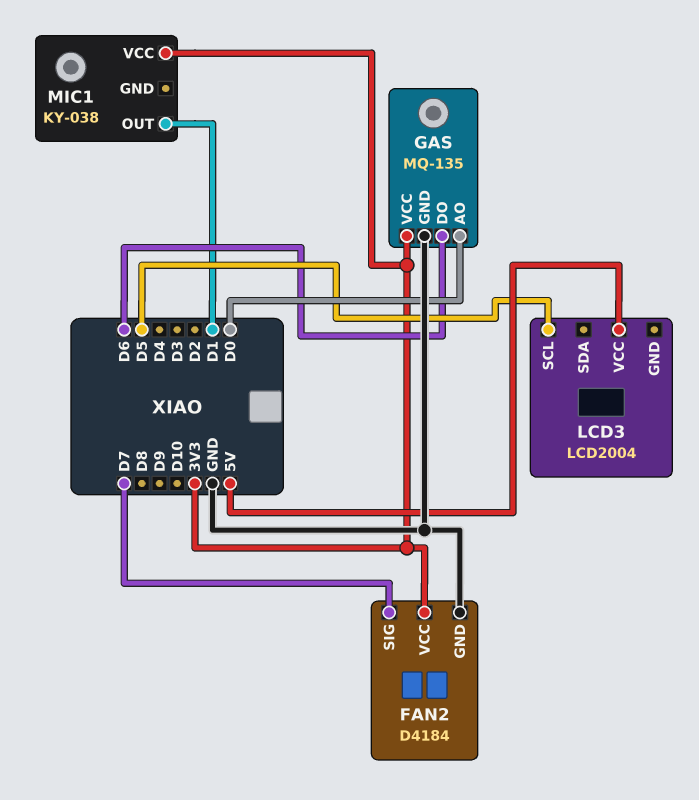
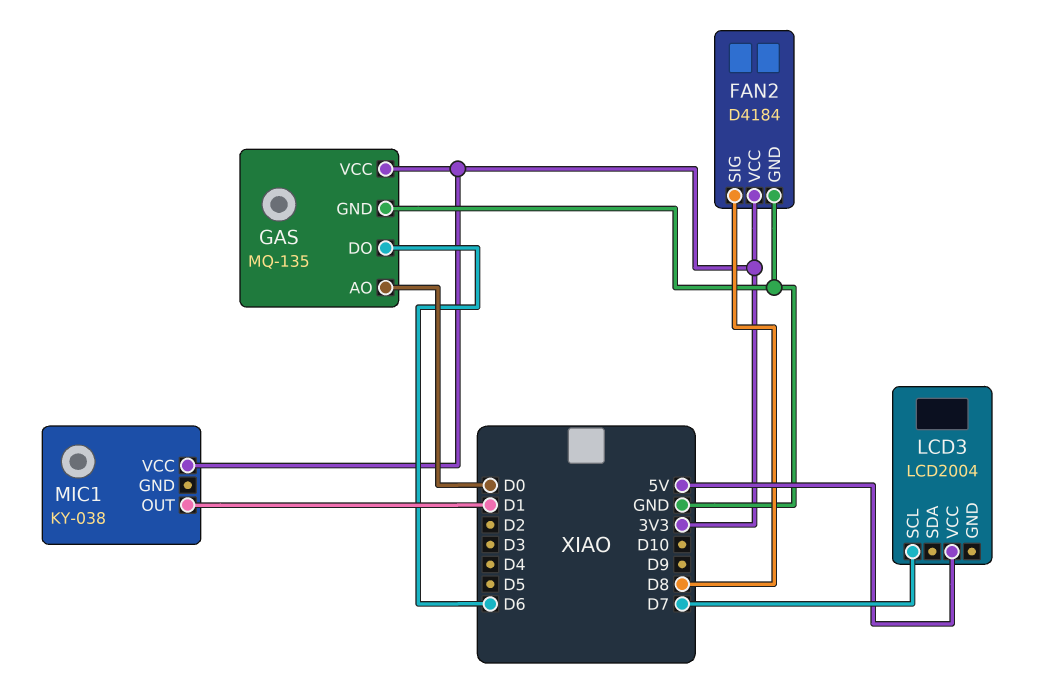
FAN2 pin SIG: D7 -> D8
LCD3 pin SCL: D5 -> D7

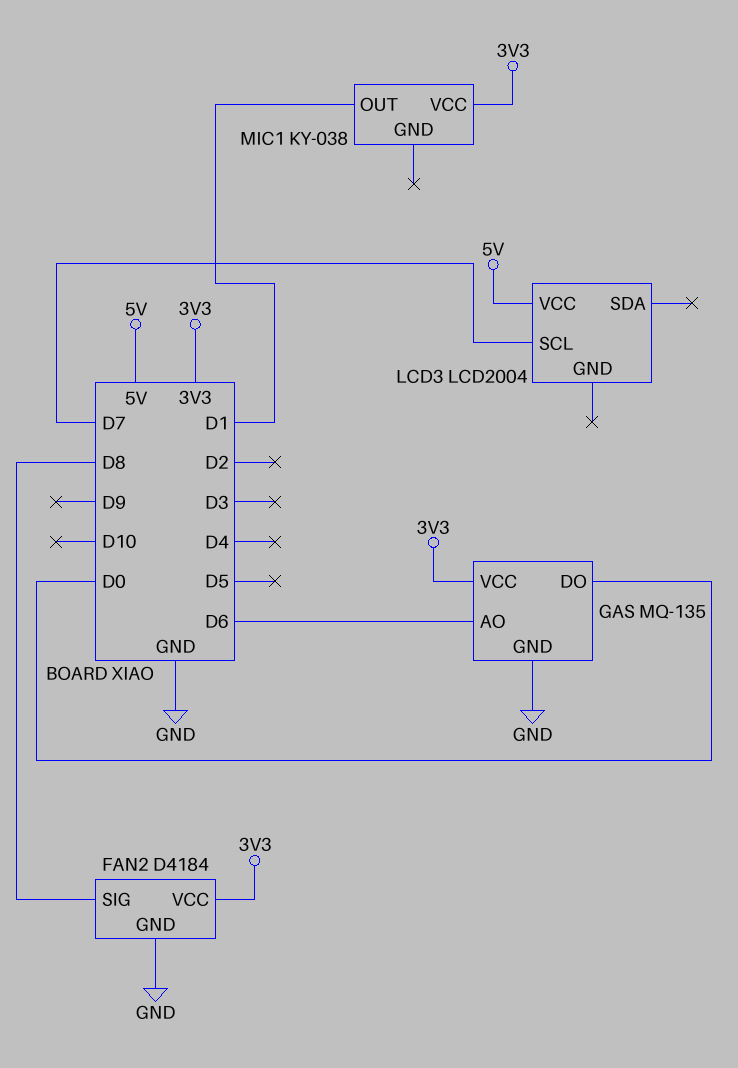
GAS pin AO: D0 -> D6
GAS pin DO: D6 -> D0

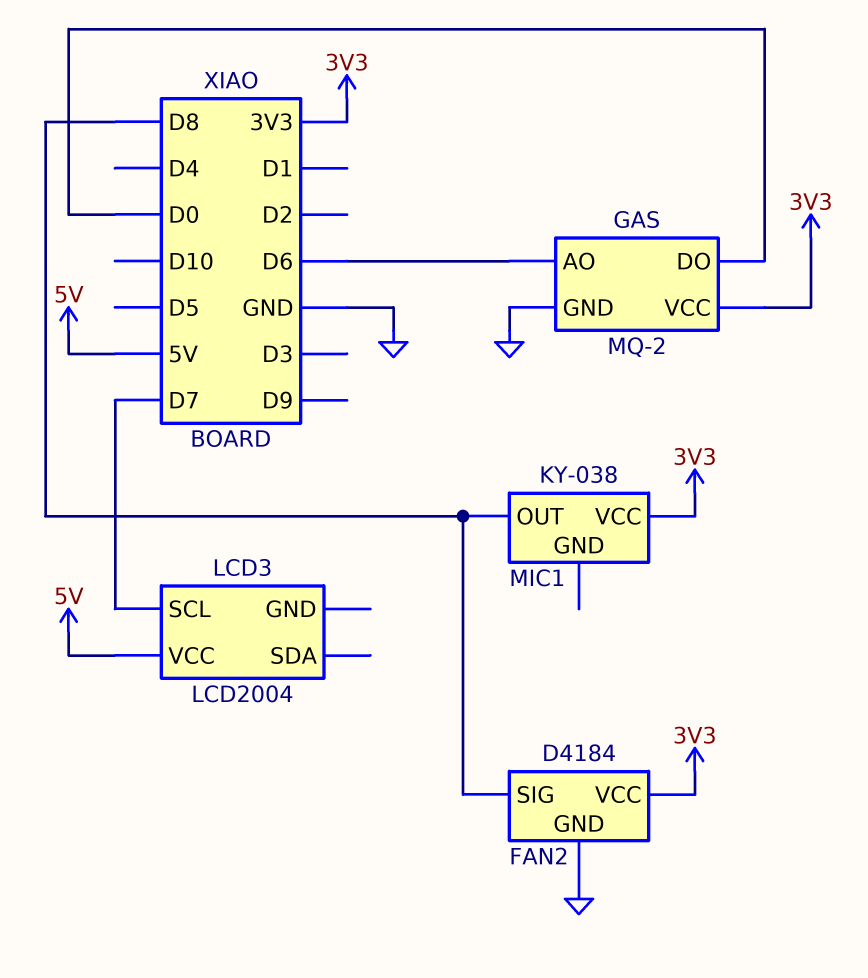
GAS: MQ-135 -> MQ-2
MIC1 pin OUT: D1 -> D8

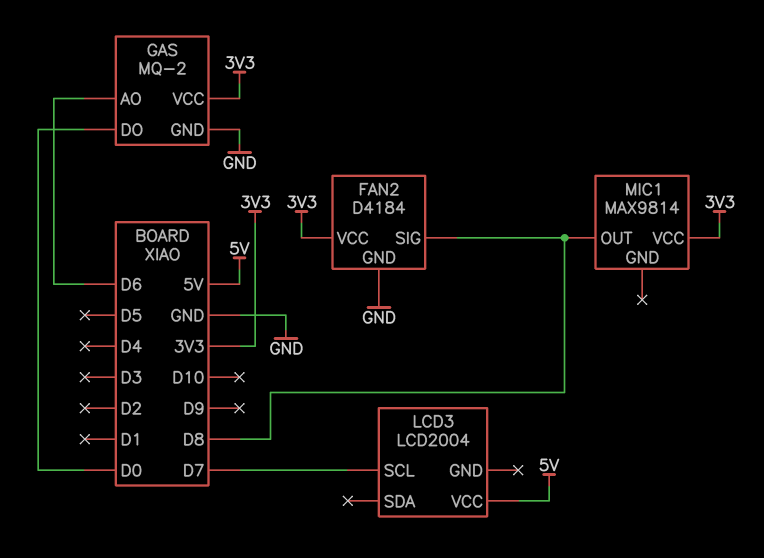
MIC1: KY-038 -> MAX9814

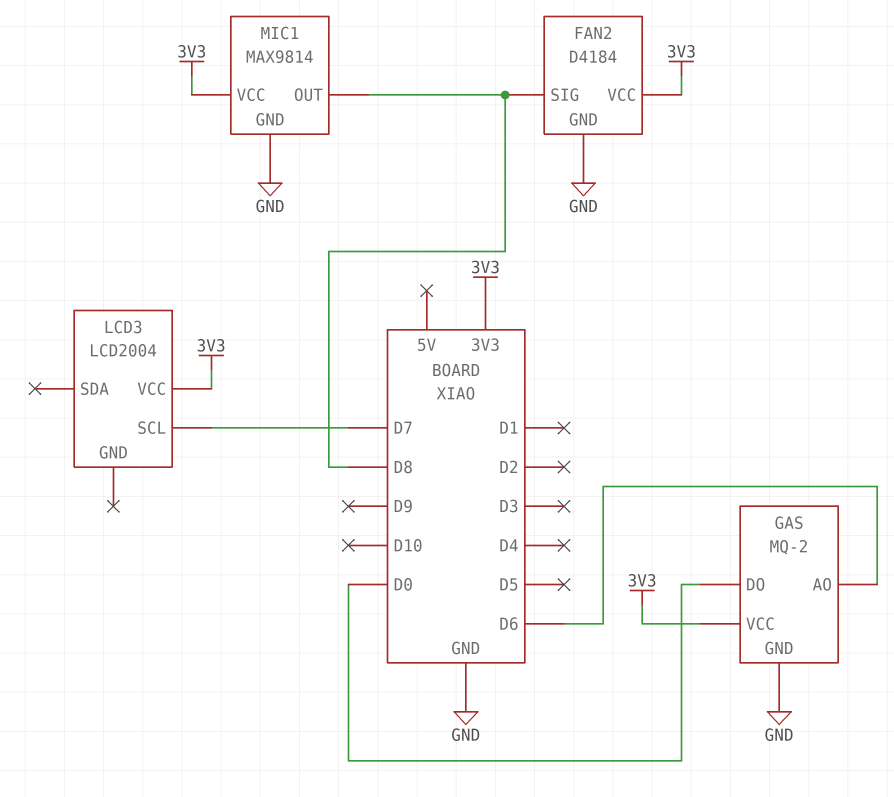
LCD3 pin VCC: 5V -> 3V3
MIC1 pin GND: none -> GND

